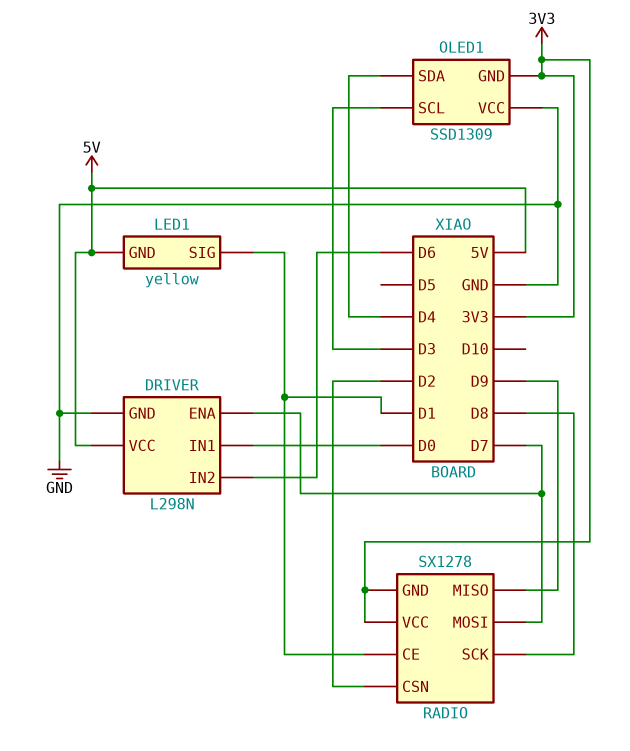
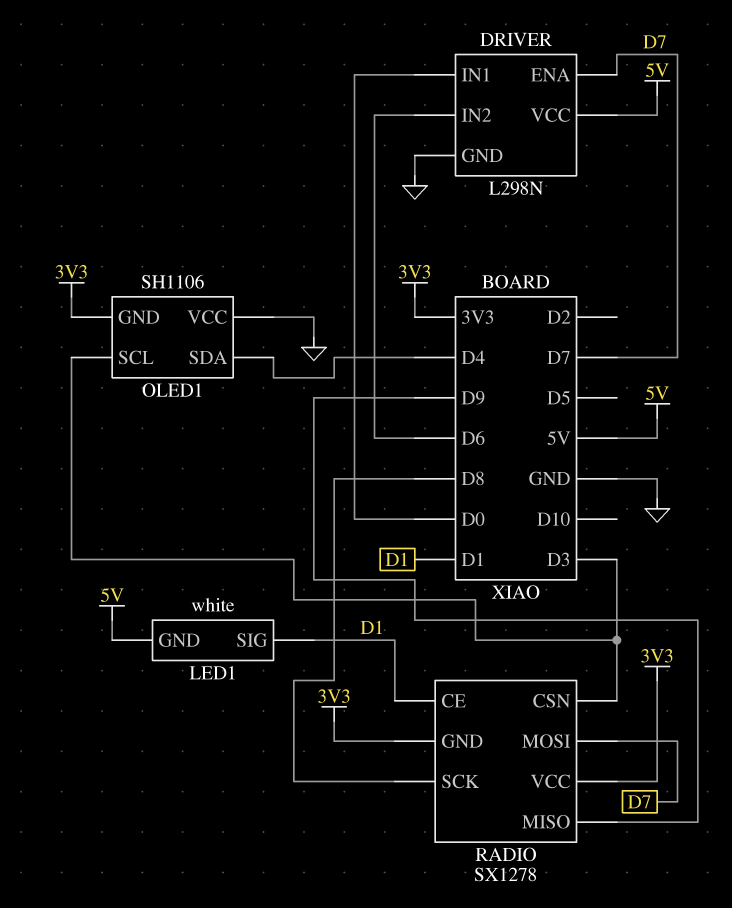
LED1: yellow -> white
OLED1: SSD1309 -> SH1106
RADIO pin CSN: D2 -> D3

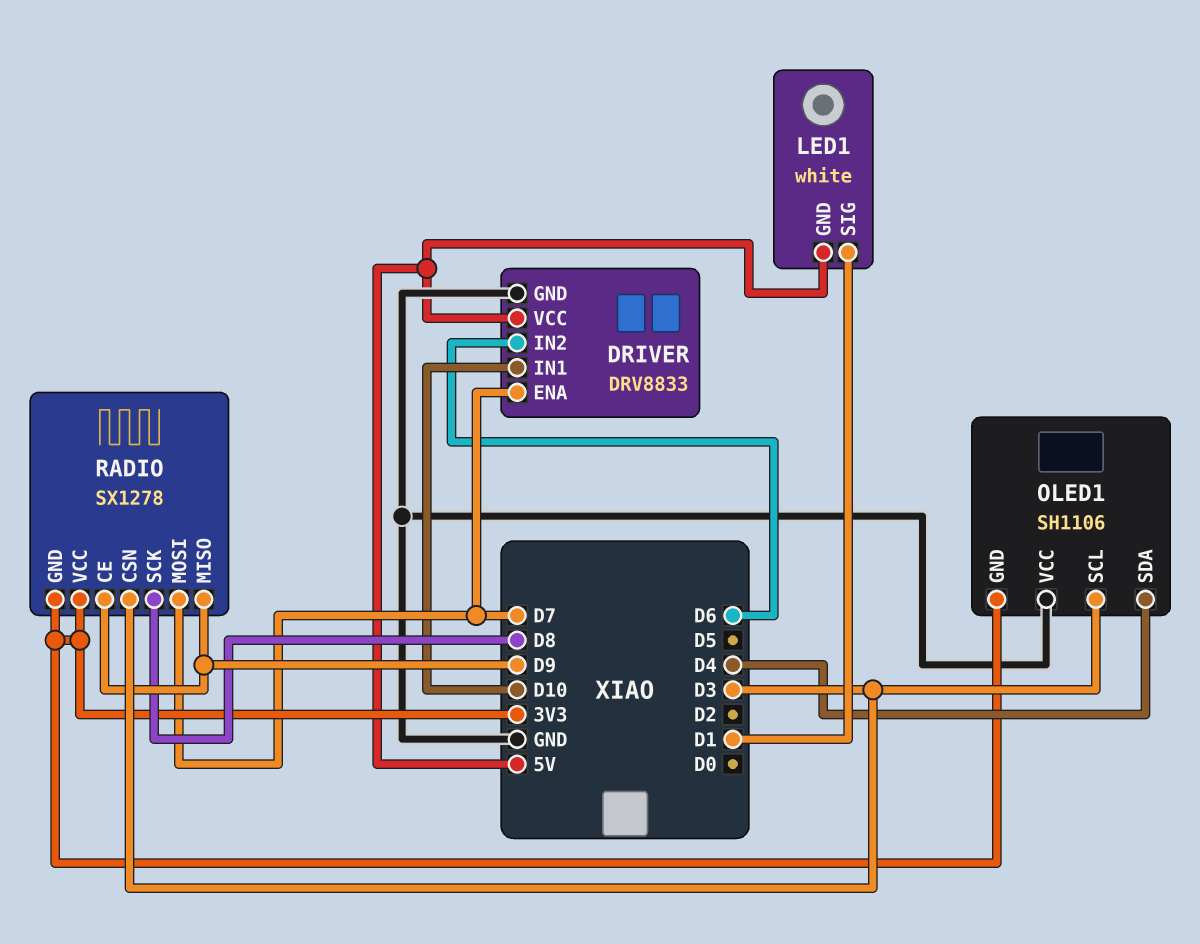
DRIVER: L298N -> DRV8833
DRIVER pin IN1: D0 -> D10
RADIO pin CE: D1 -> D9

